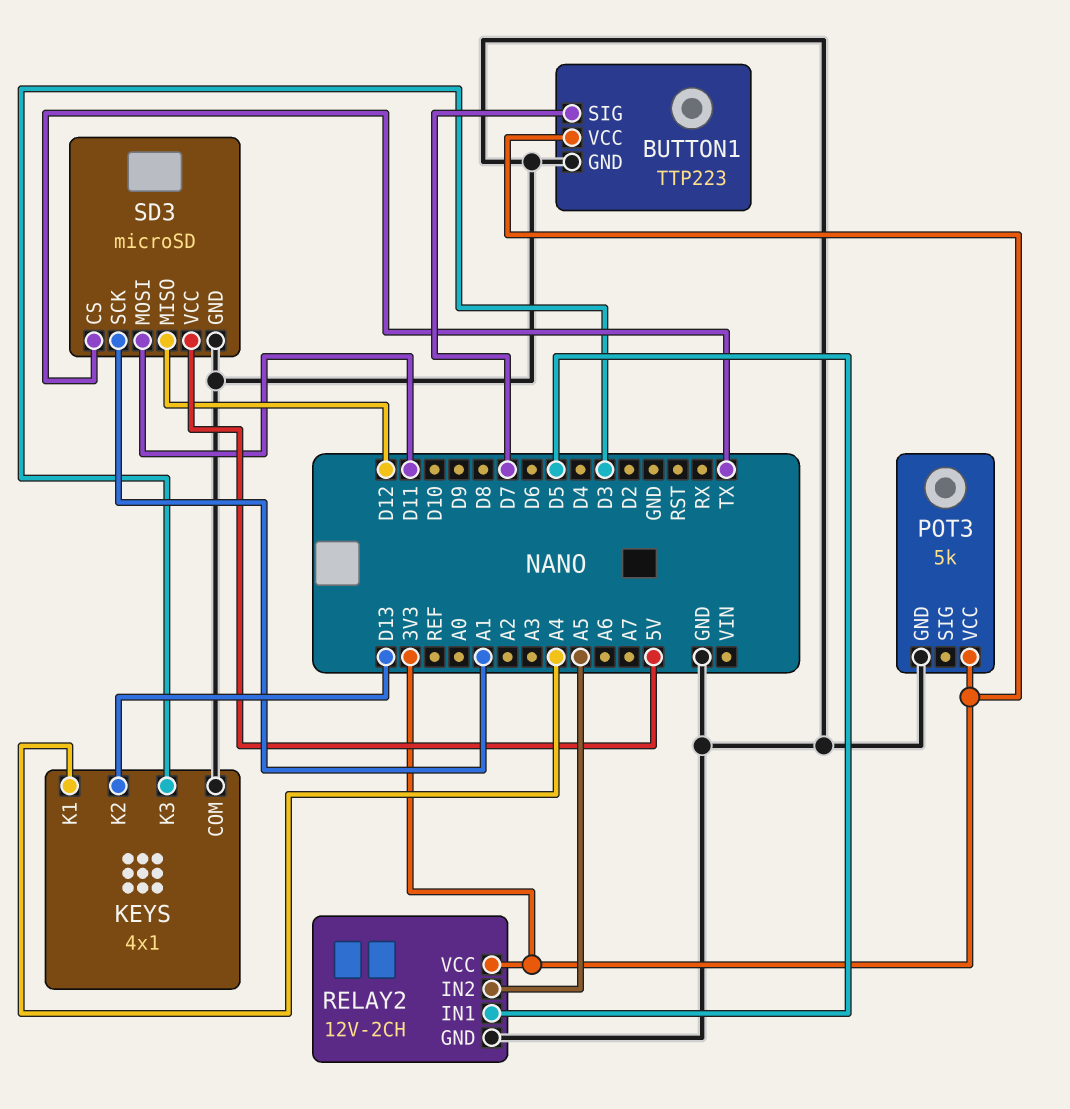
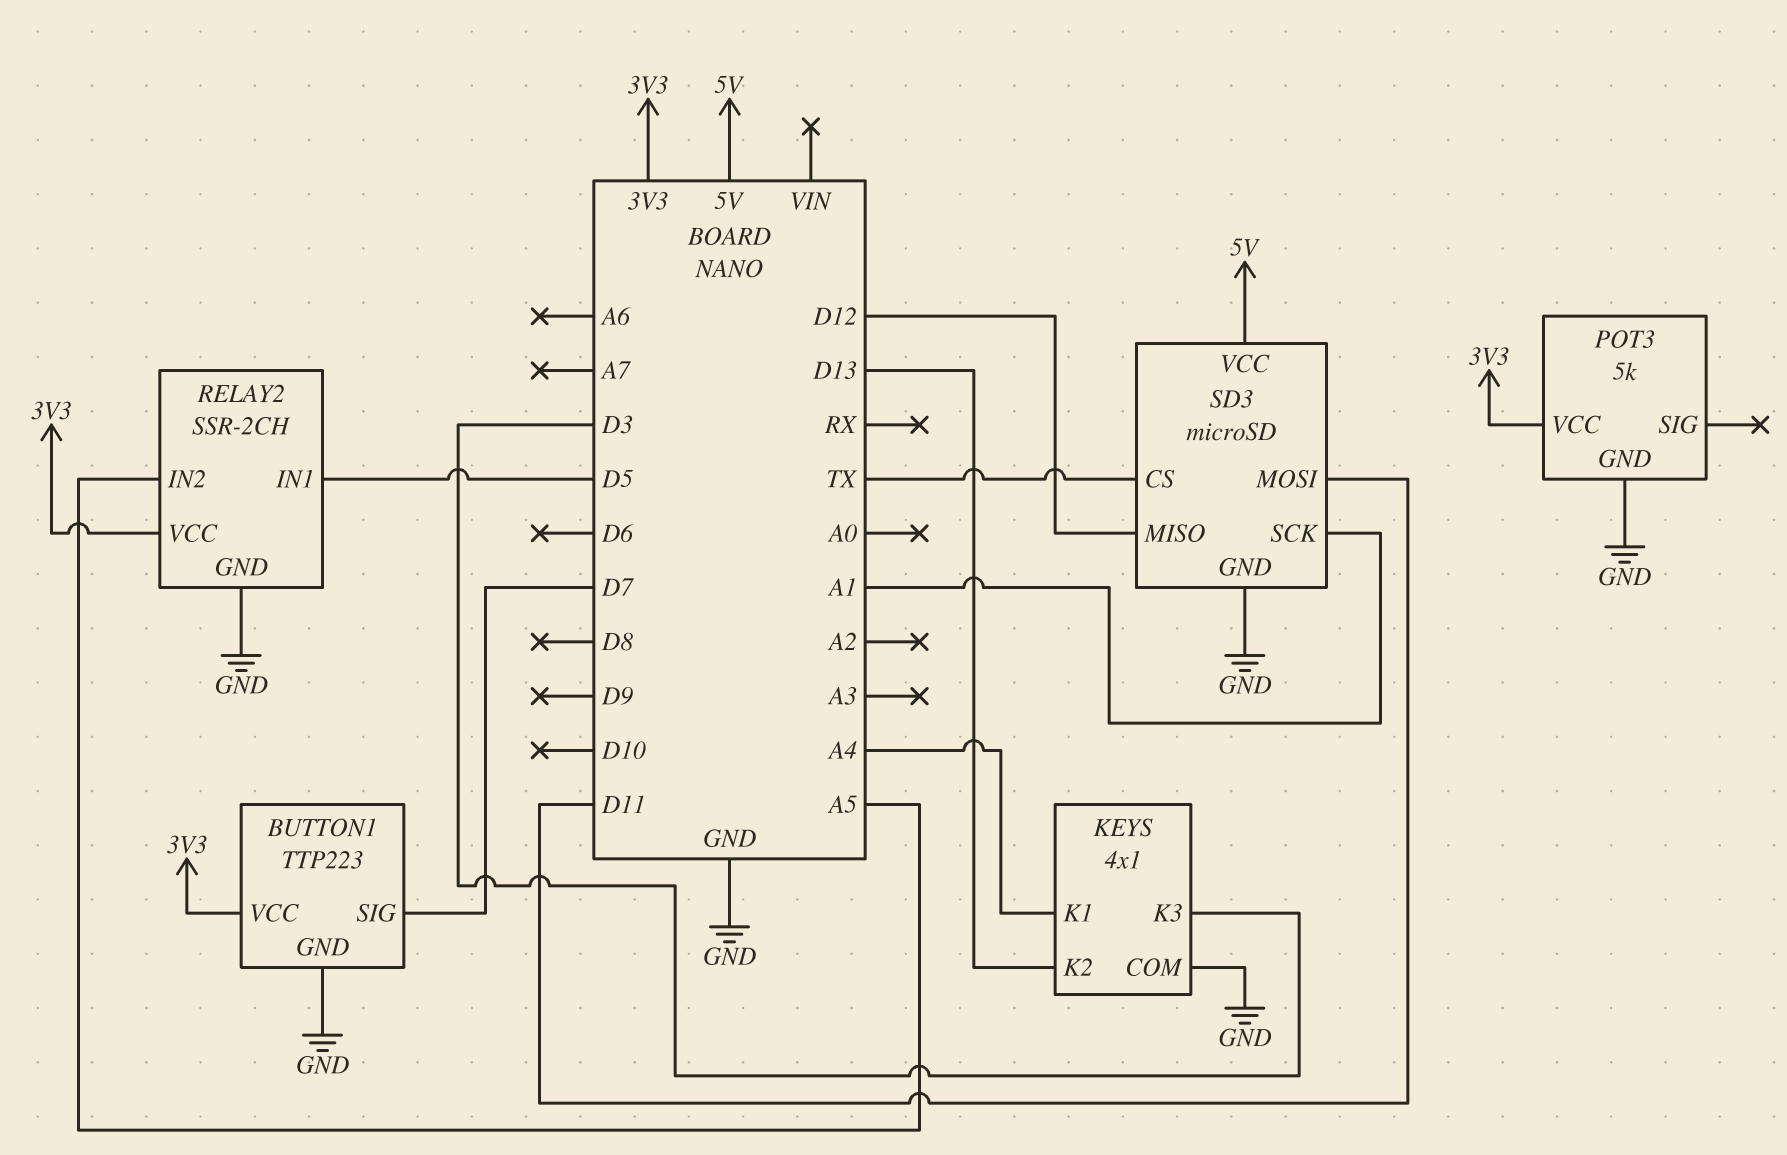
RELAY2: 12V-2CH -> SSR-2CH

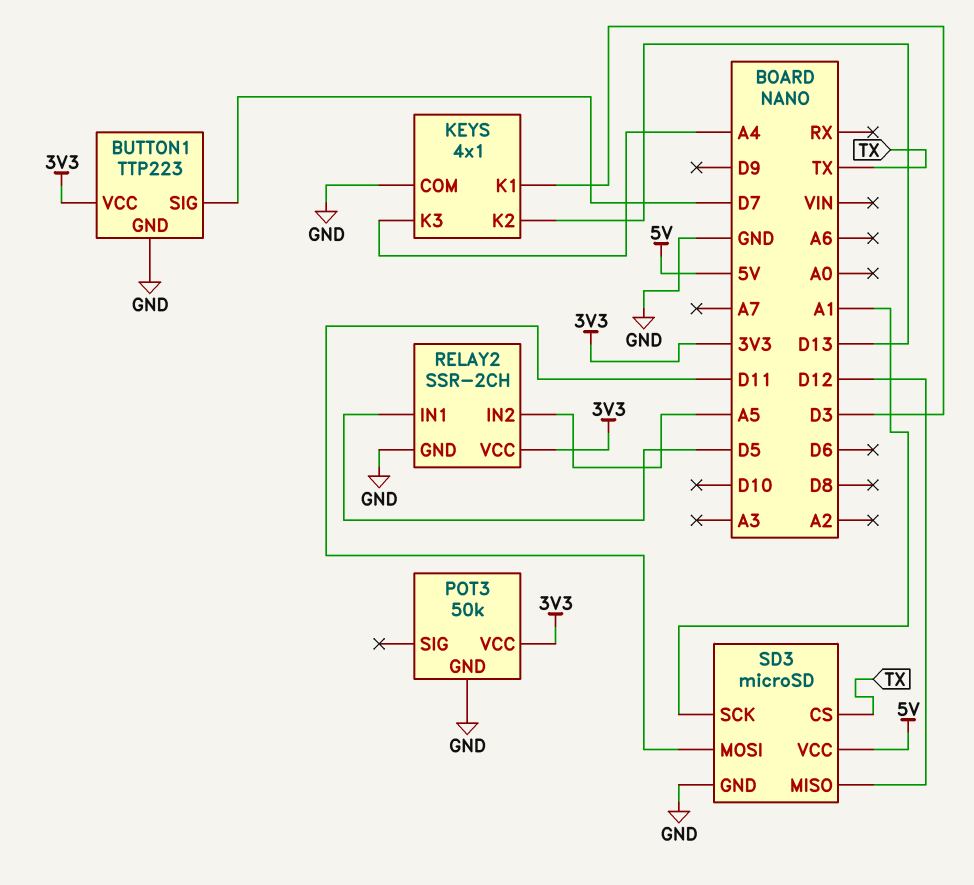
KEYS pin K1: A4 -> D3
KEYS pin K3: D3 -> A4
POT3: 5k -> 50k

